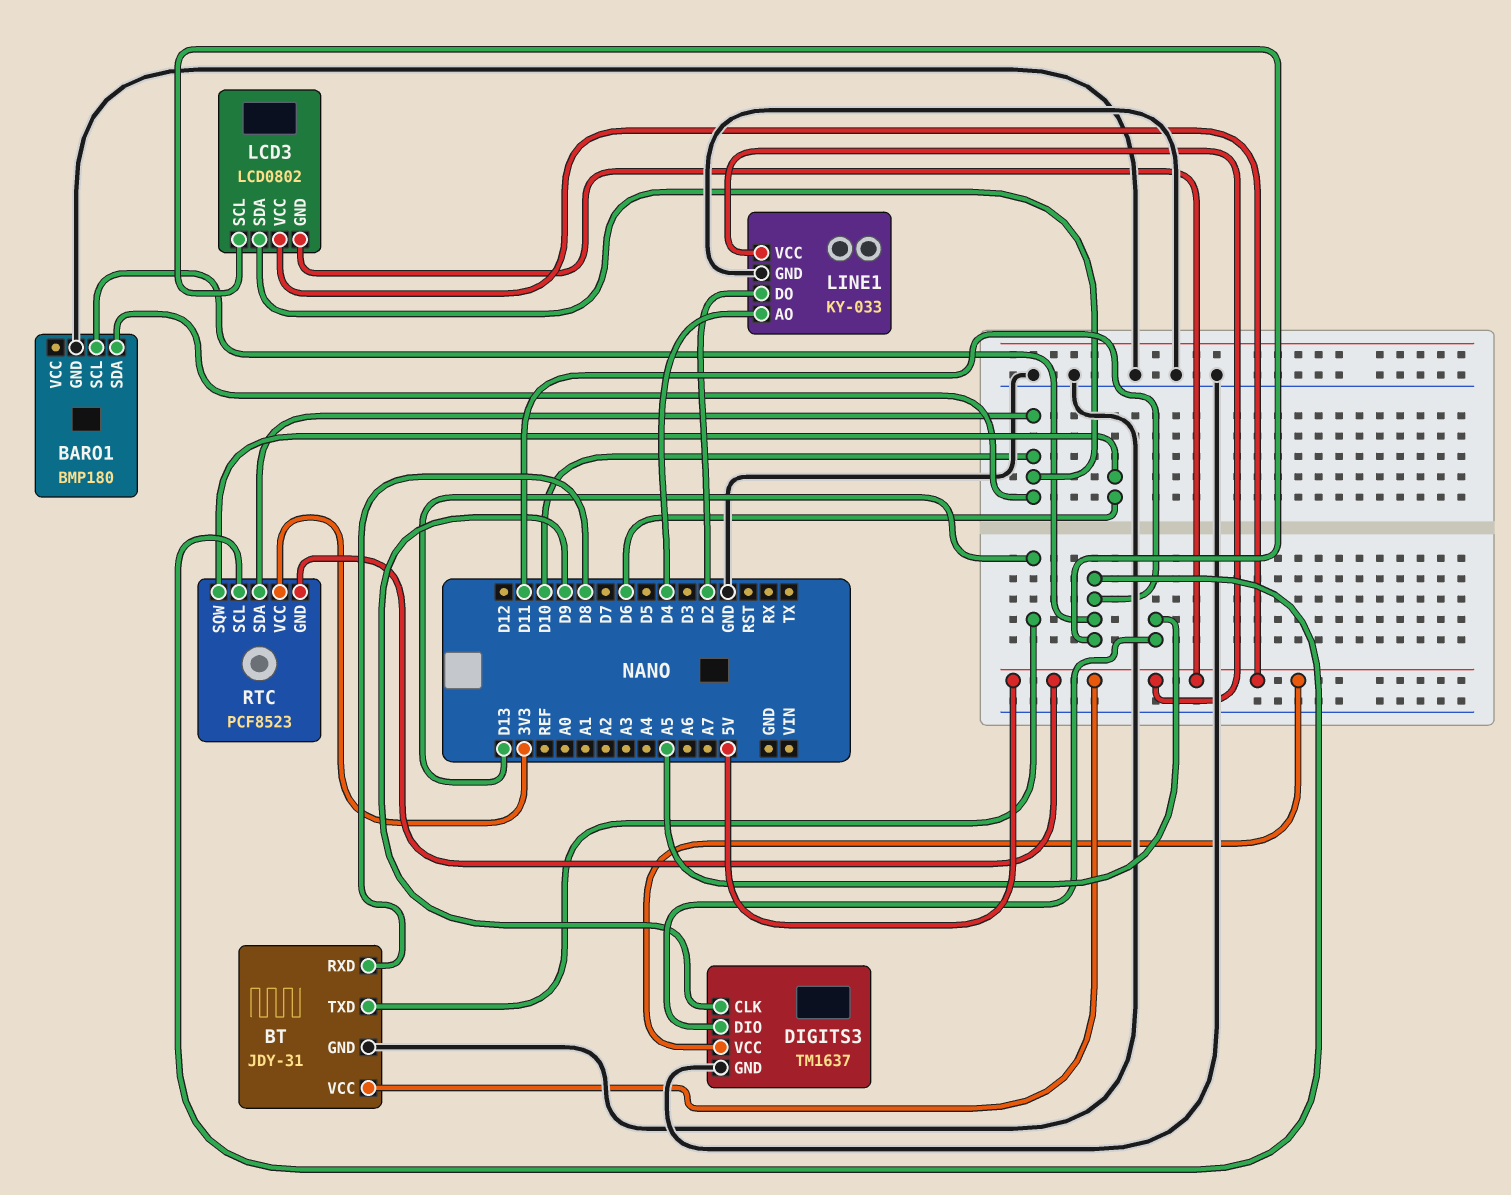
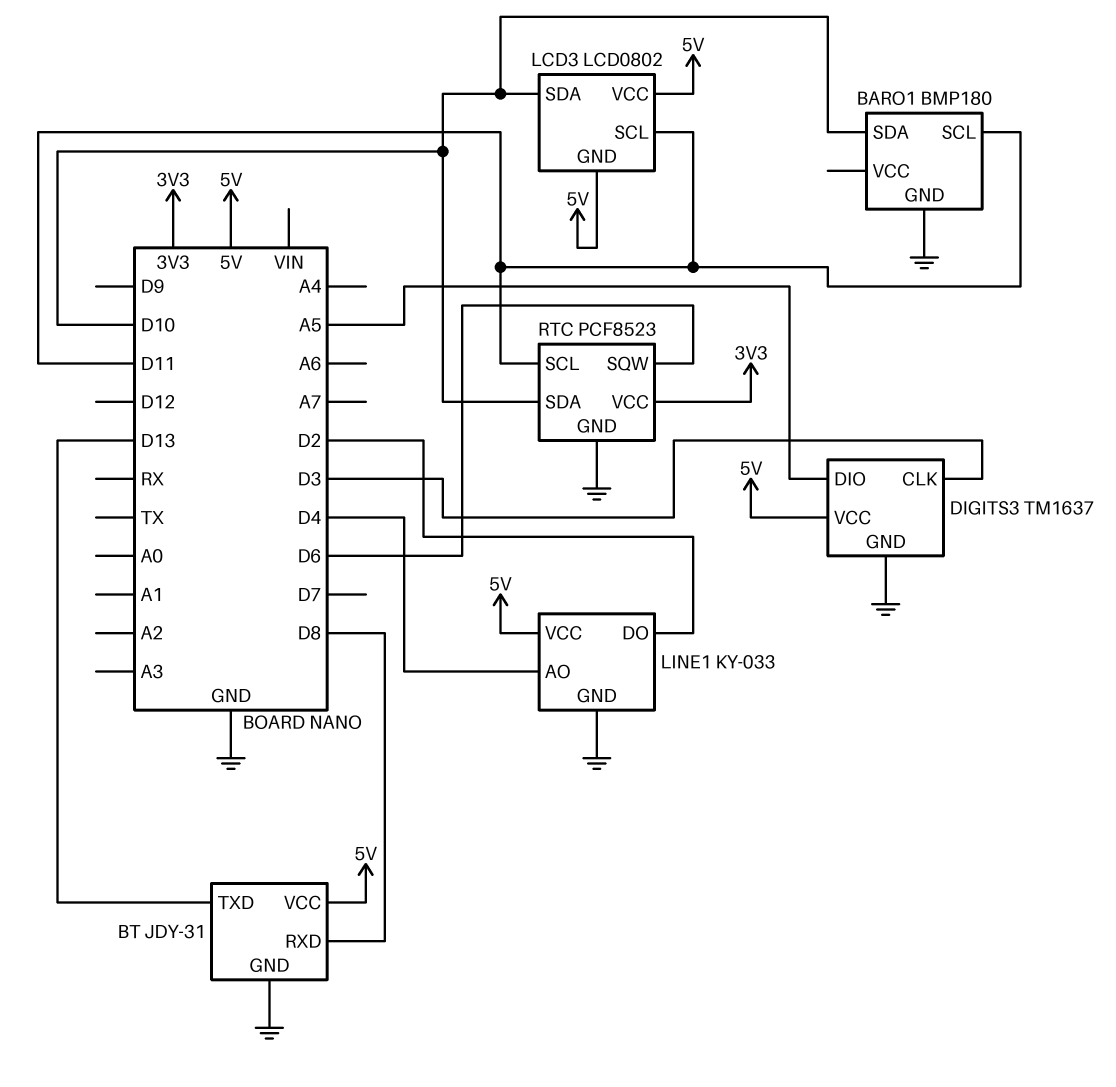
DIGITS3 pin CLK: D9 -> D3
RTC pin GND: 5V -> GND

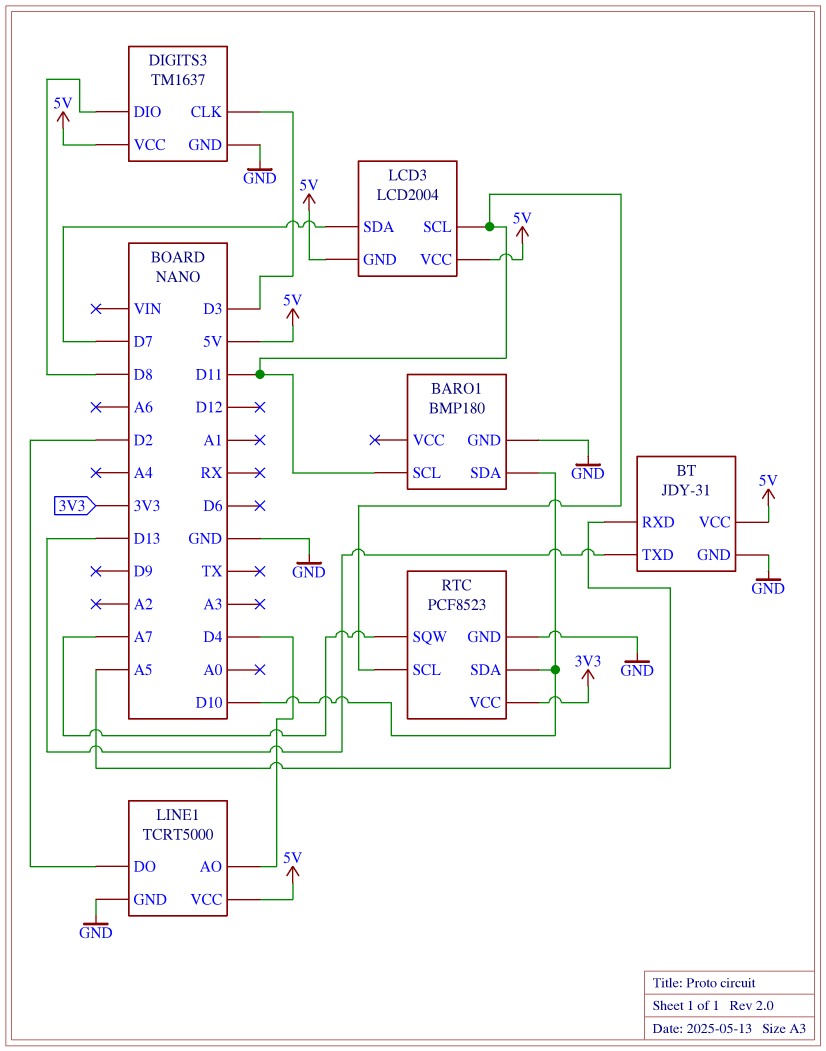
BT pin RXD: D8 -> A5
DIGITS3 pin DIO: A5 -> D8
LCD3: LCD0802 -> LCD2004
LCD3 pin SDA: D10 -> D7
LINE1: KY-033 -> TCRT5000
RTC pin SQW: D6 -> A7

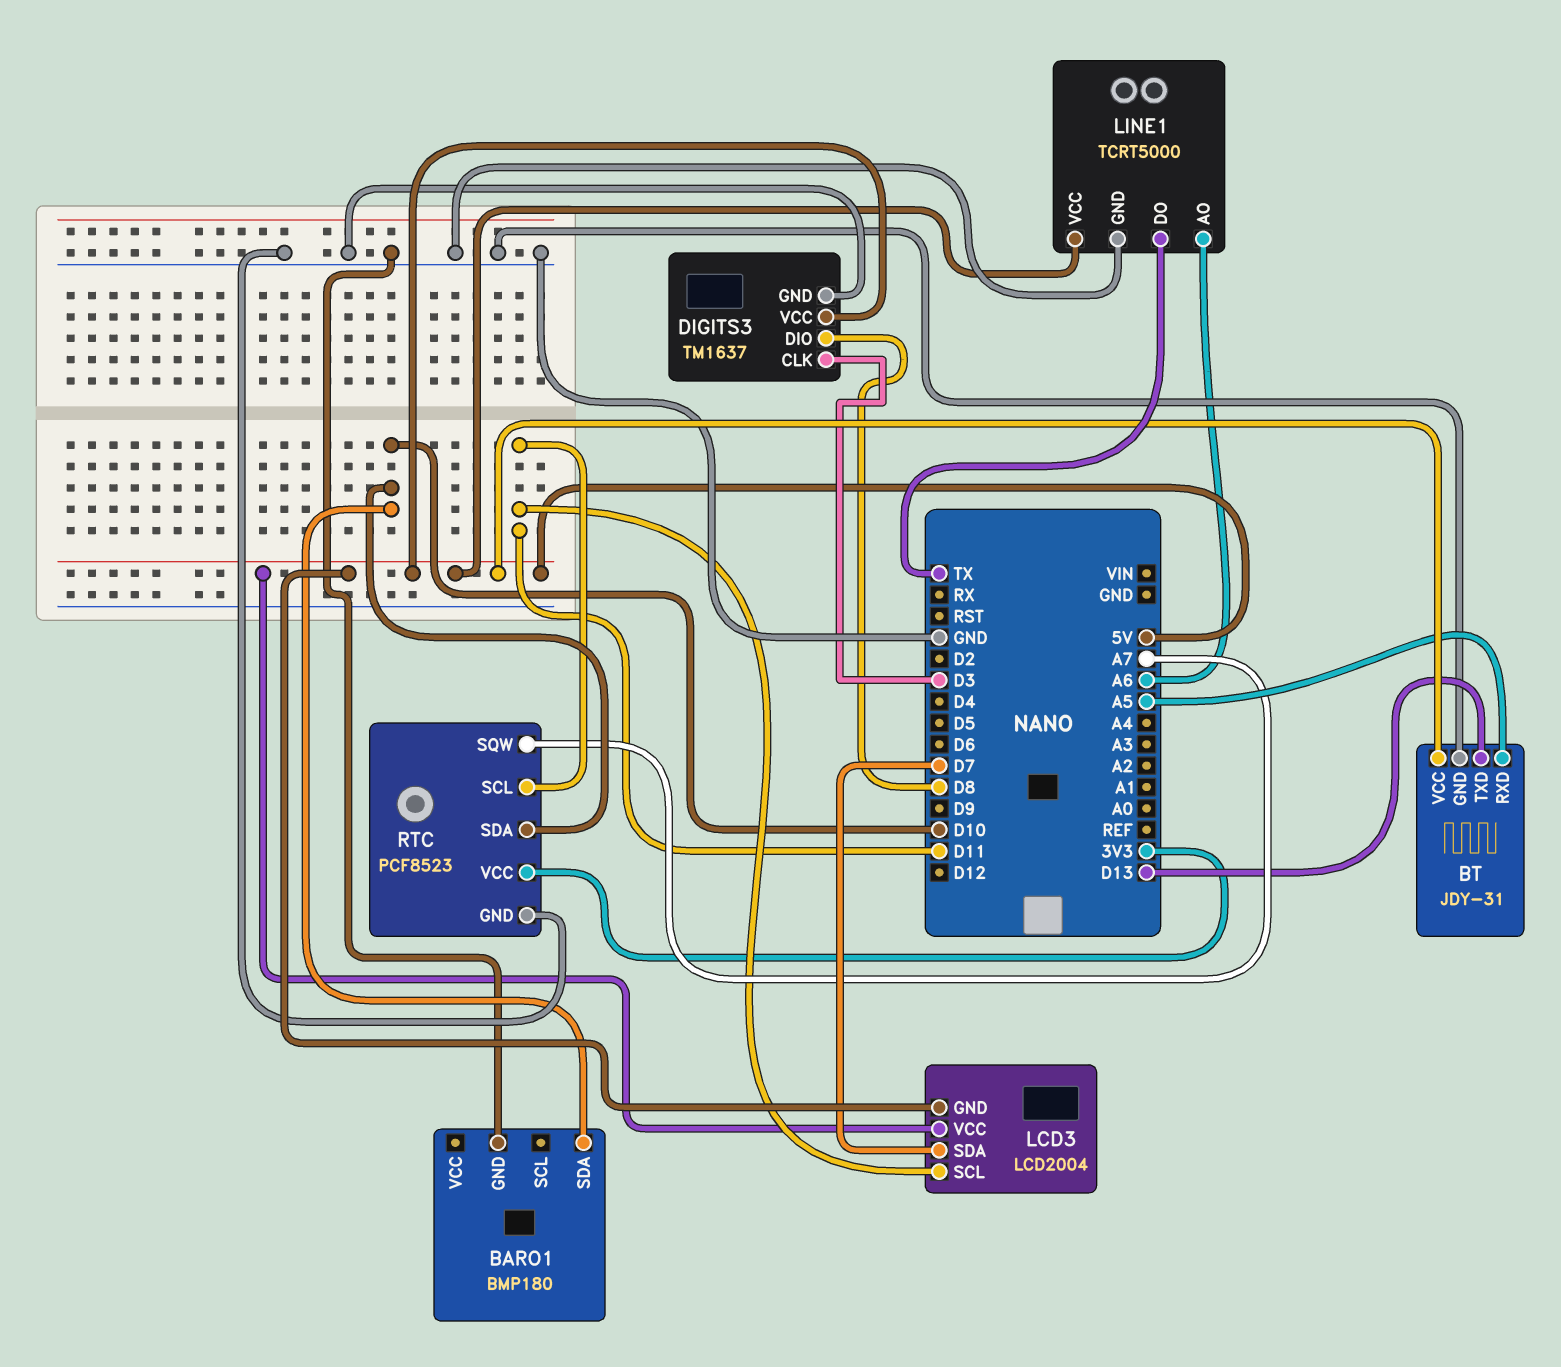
BARO1 pin SCL: D11 -> none
LINE1 pin AO: D4 -> A6
LINE1 pin DO: D2 -> TX

